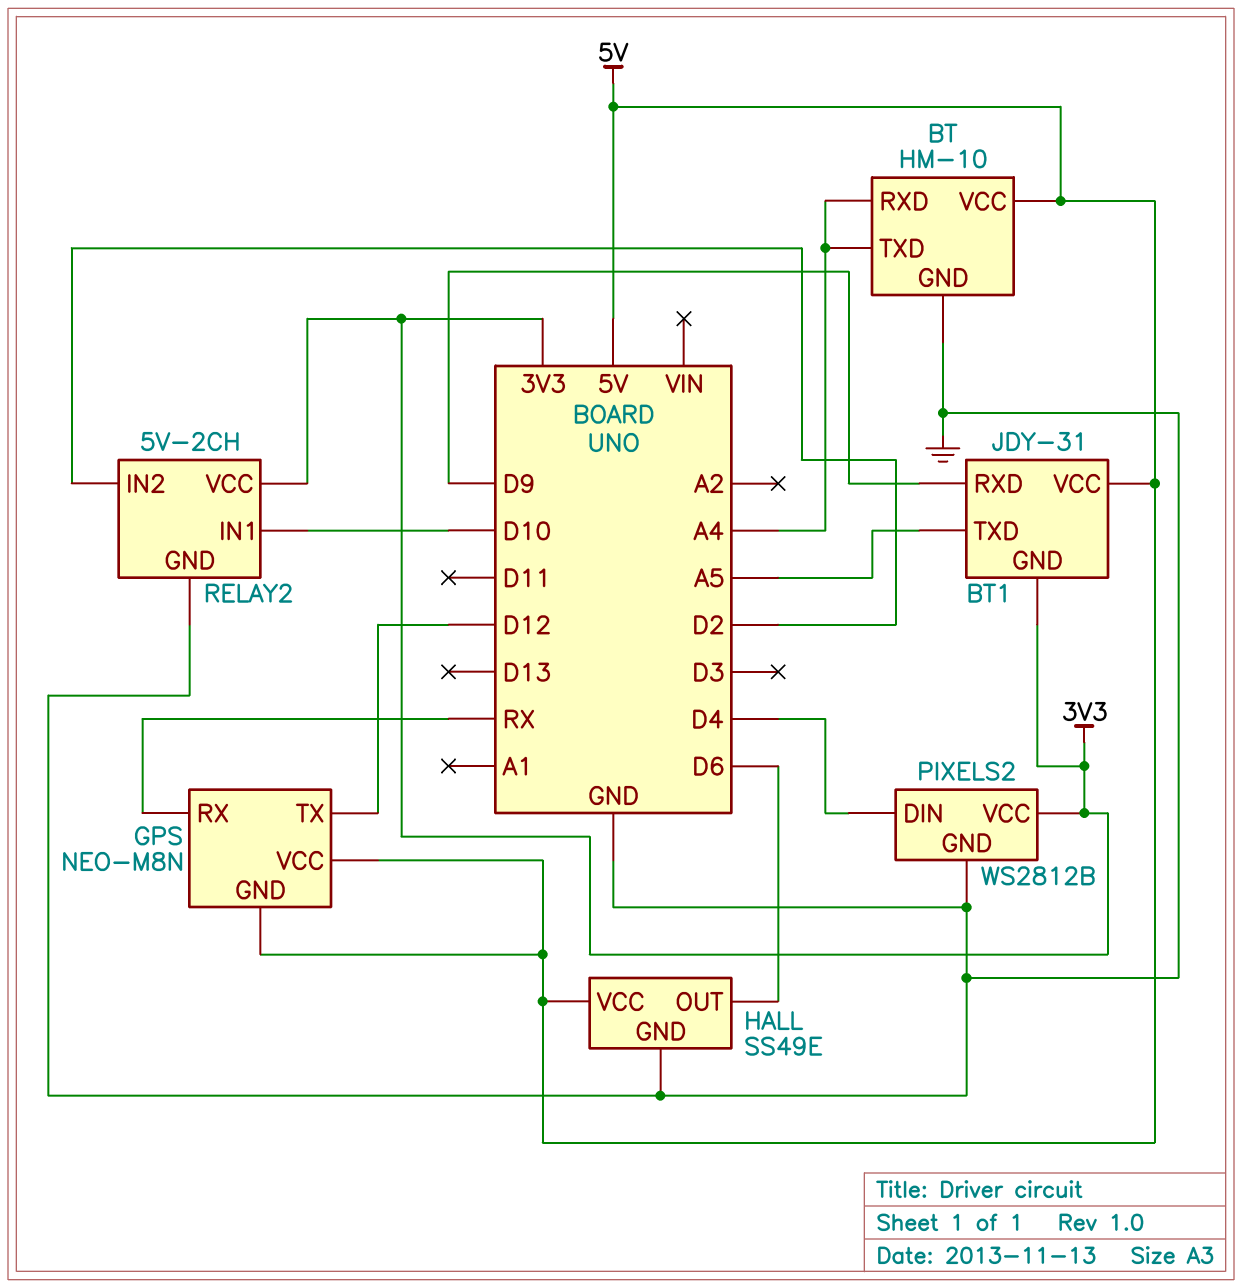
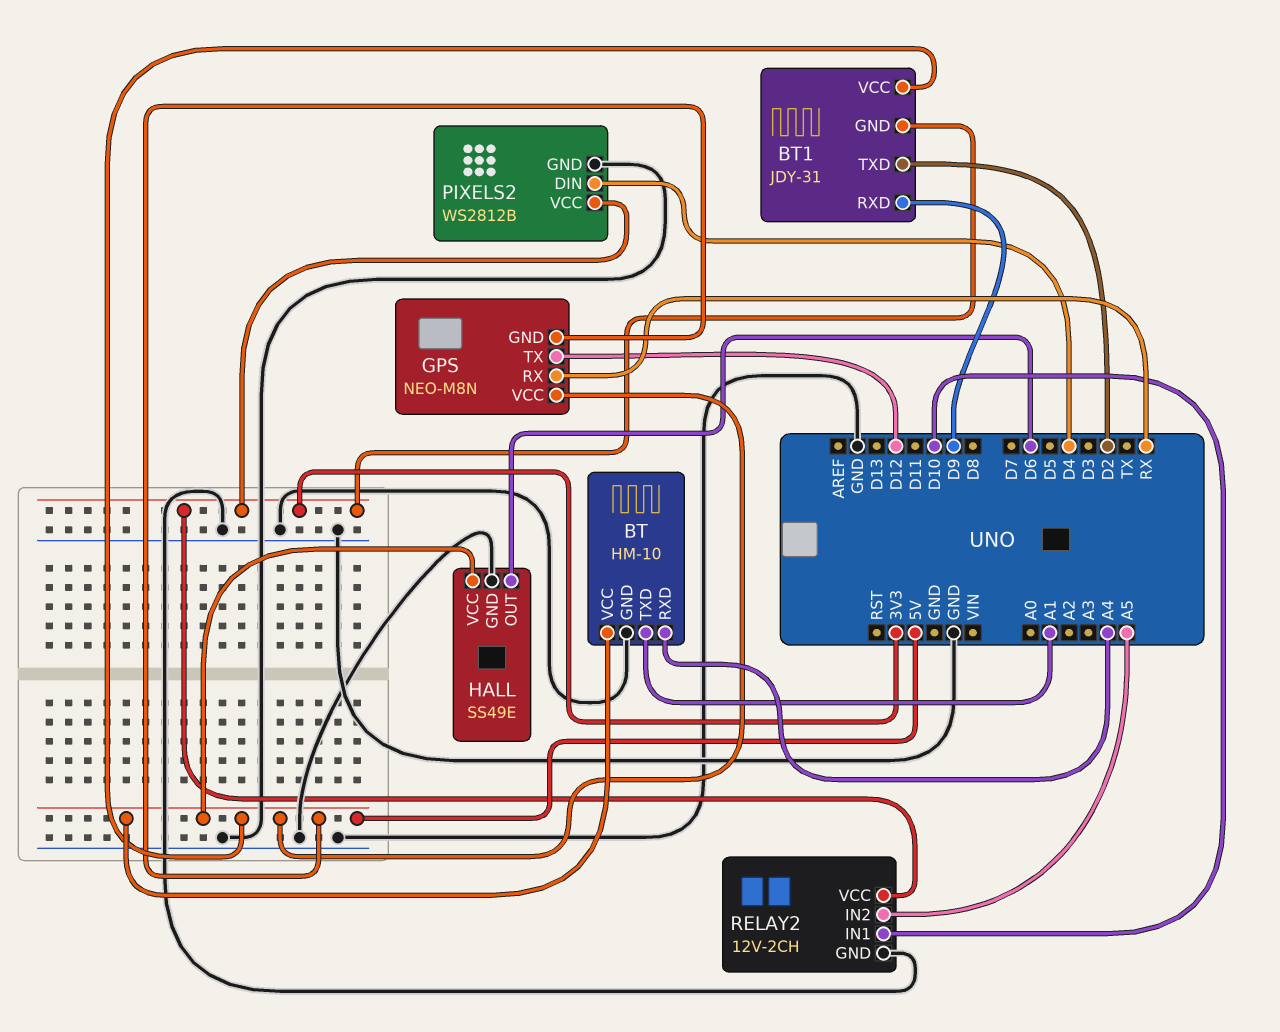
BT pin TXD: A4 -> A1
BT1 pin TXD: A5 -> D2
RELAY2: 5V-2CH -> 12V-2CH
RELAY2 pin IN2: D2 -> A5

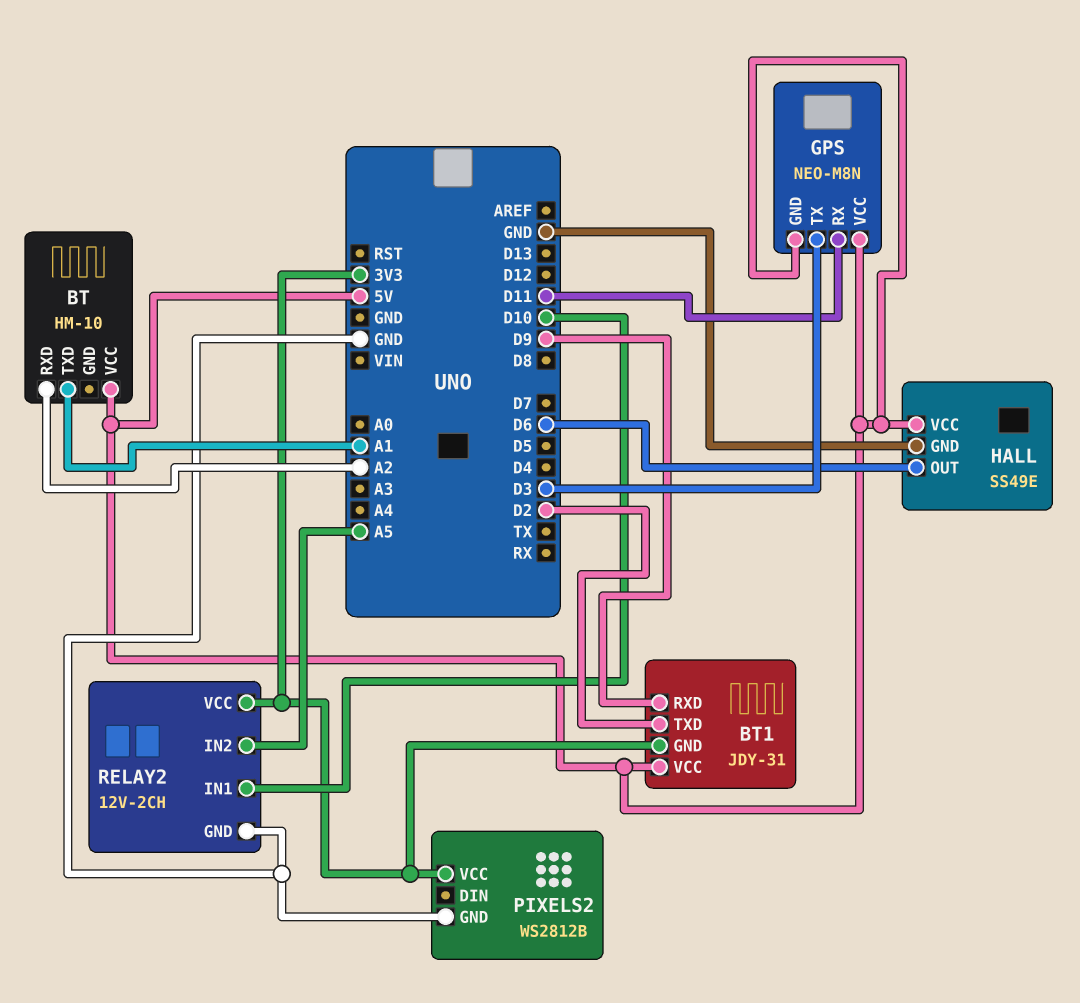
BT pin GND: GND -> none
BT pin RXD: A4 -> A2
GPS pin RX: RX -> D11
GPS pin TX: D12 -> D3
PIXELS2 pin DIN: D4 -> none

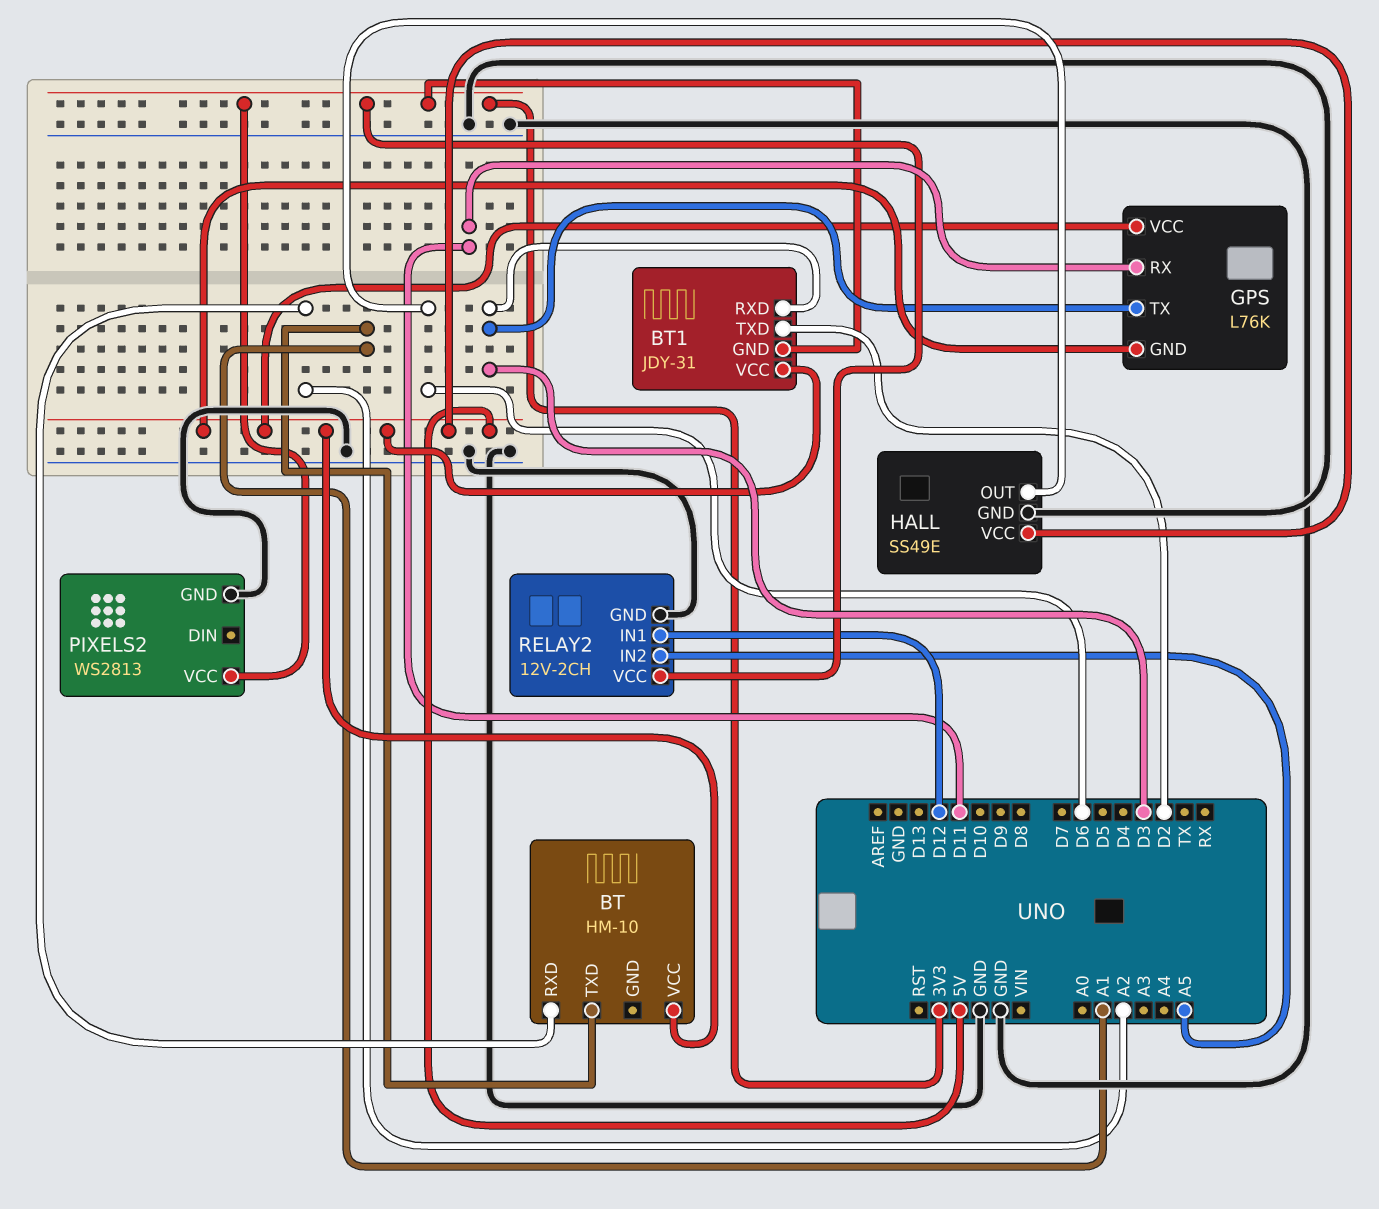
BT1 pin RXD: D9 -> D3
GPS: NEO-M8N -> L76K
PIXELS2: WS2812B -> WS2813
RELAY2 pin IN1: D10 -> D12

